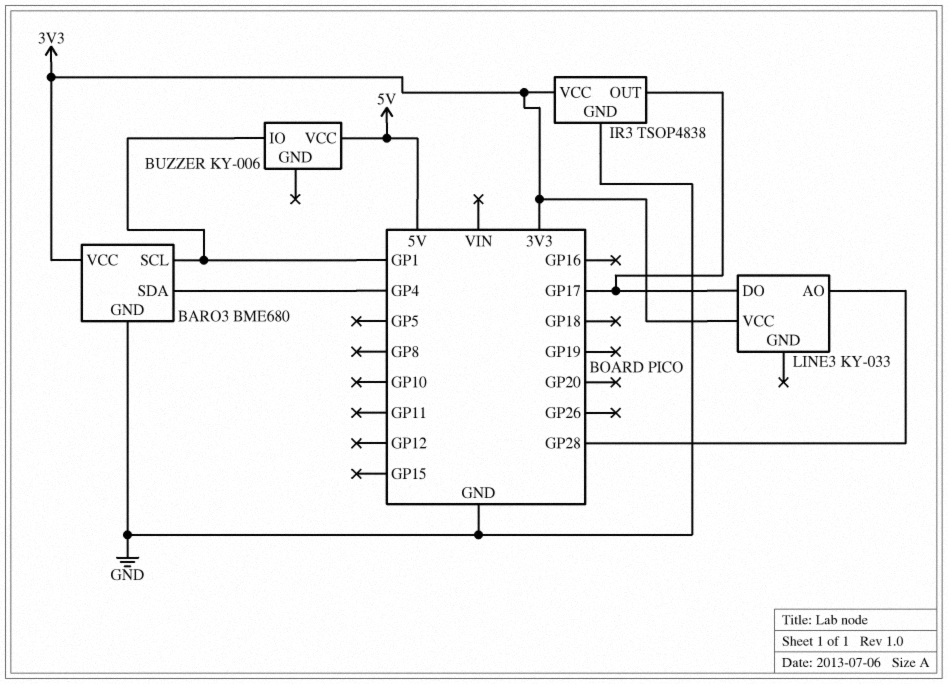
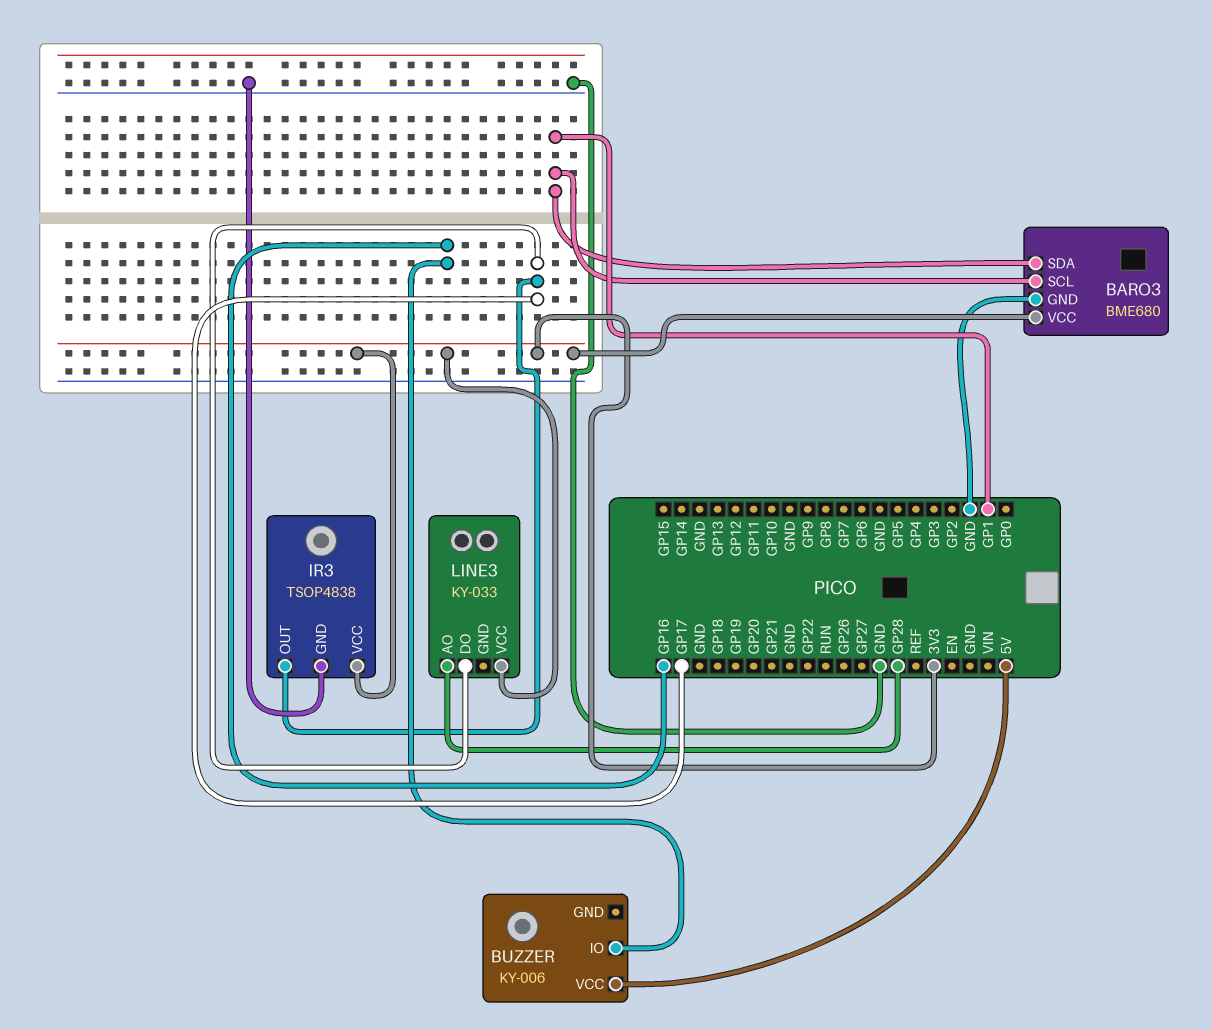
BARO3 pin SDA: GP4 -> GP1
BUZZER pin IO: GP1 -> GP16

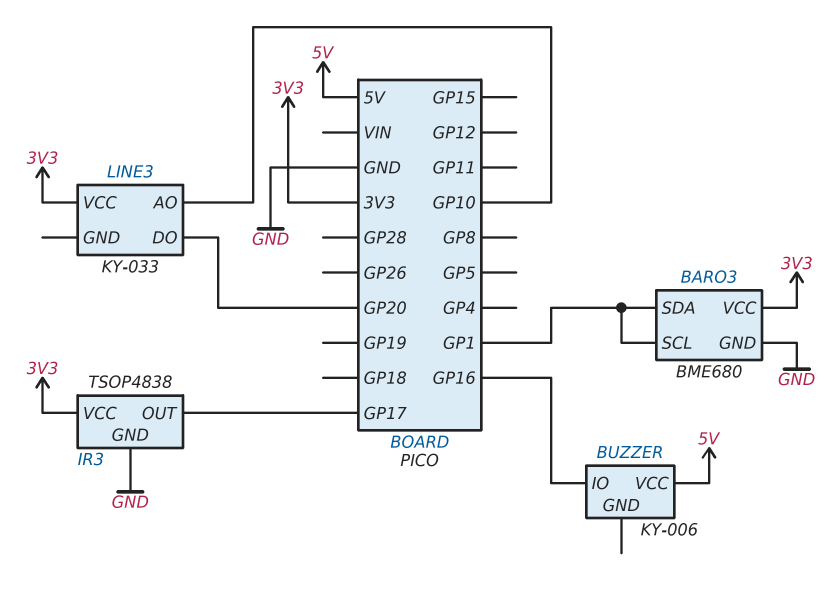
LINE3 pin AO: GP28 -> GP10
LINE3 pin DO: GP17 -> GP20

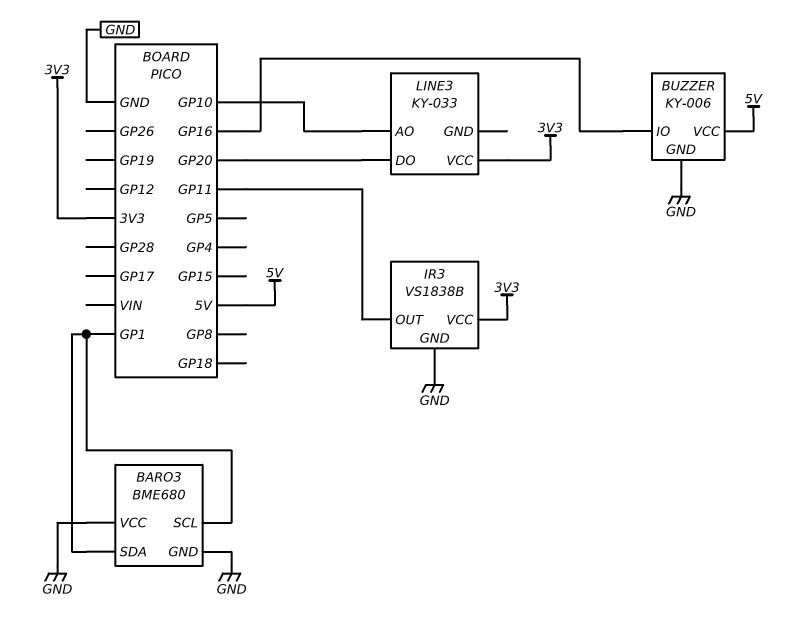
BARO3 pin VCC: 3V3 -> GND
BUZZER pin GND: none -> GND
IR3: TSOP4838 -> VS1838B
IR3 pin OUT: GP17 -> GP11

